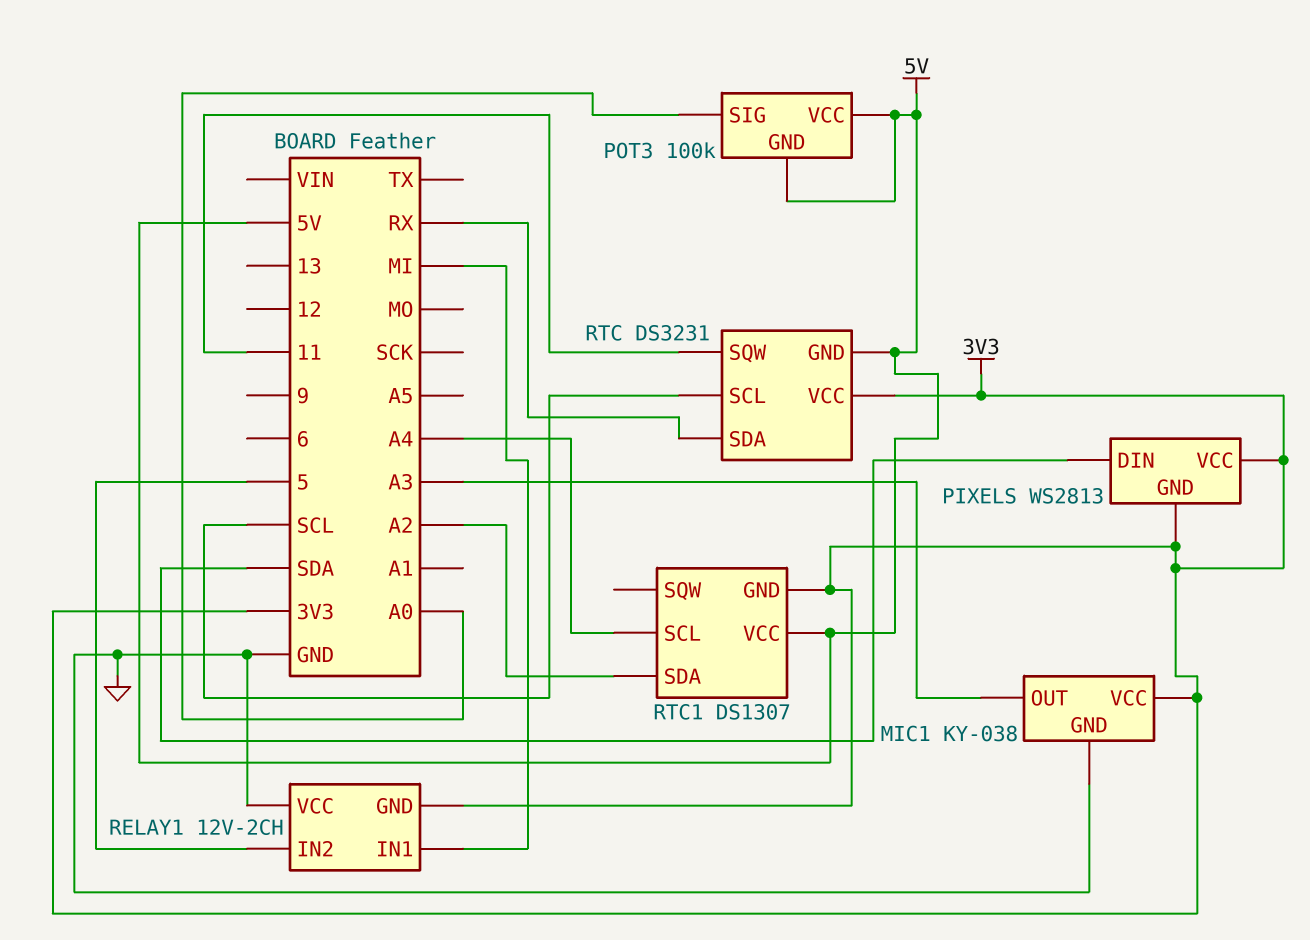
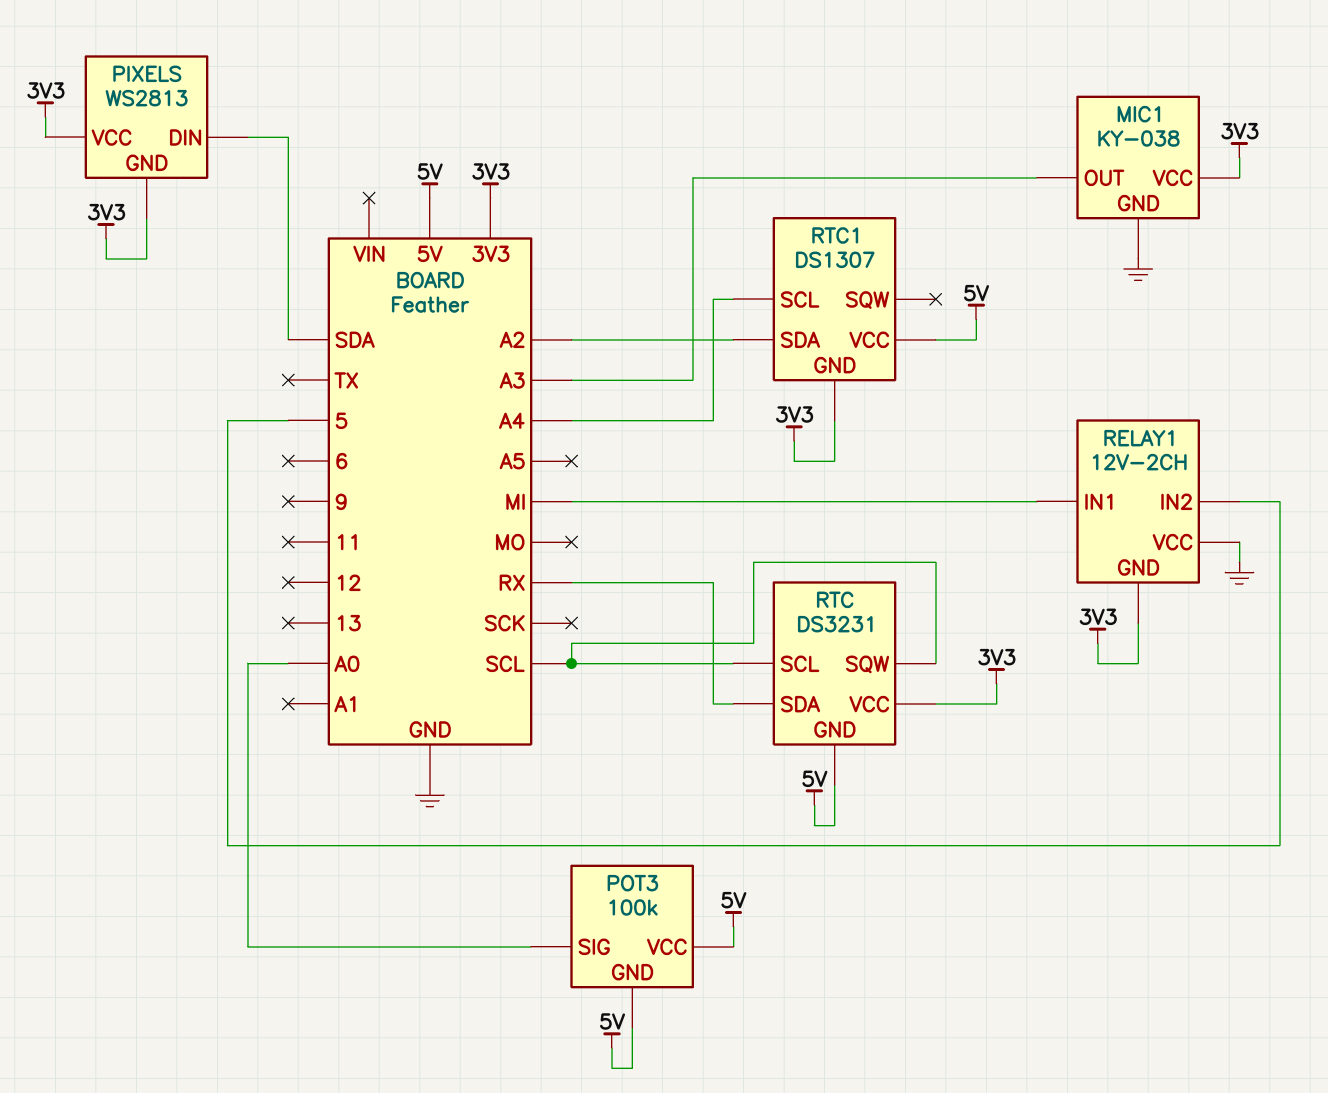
RTC pin SQW: 11 -> SCL

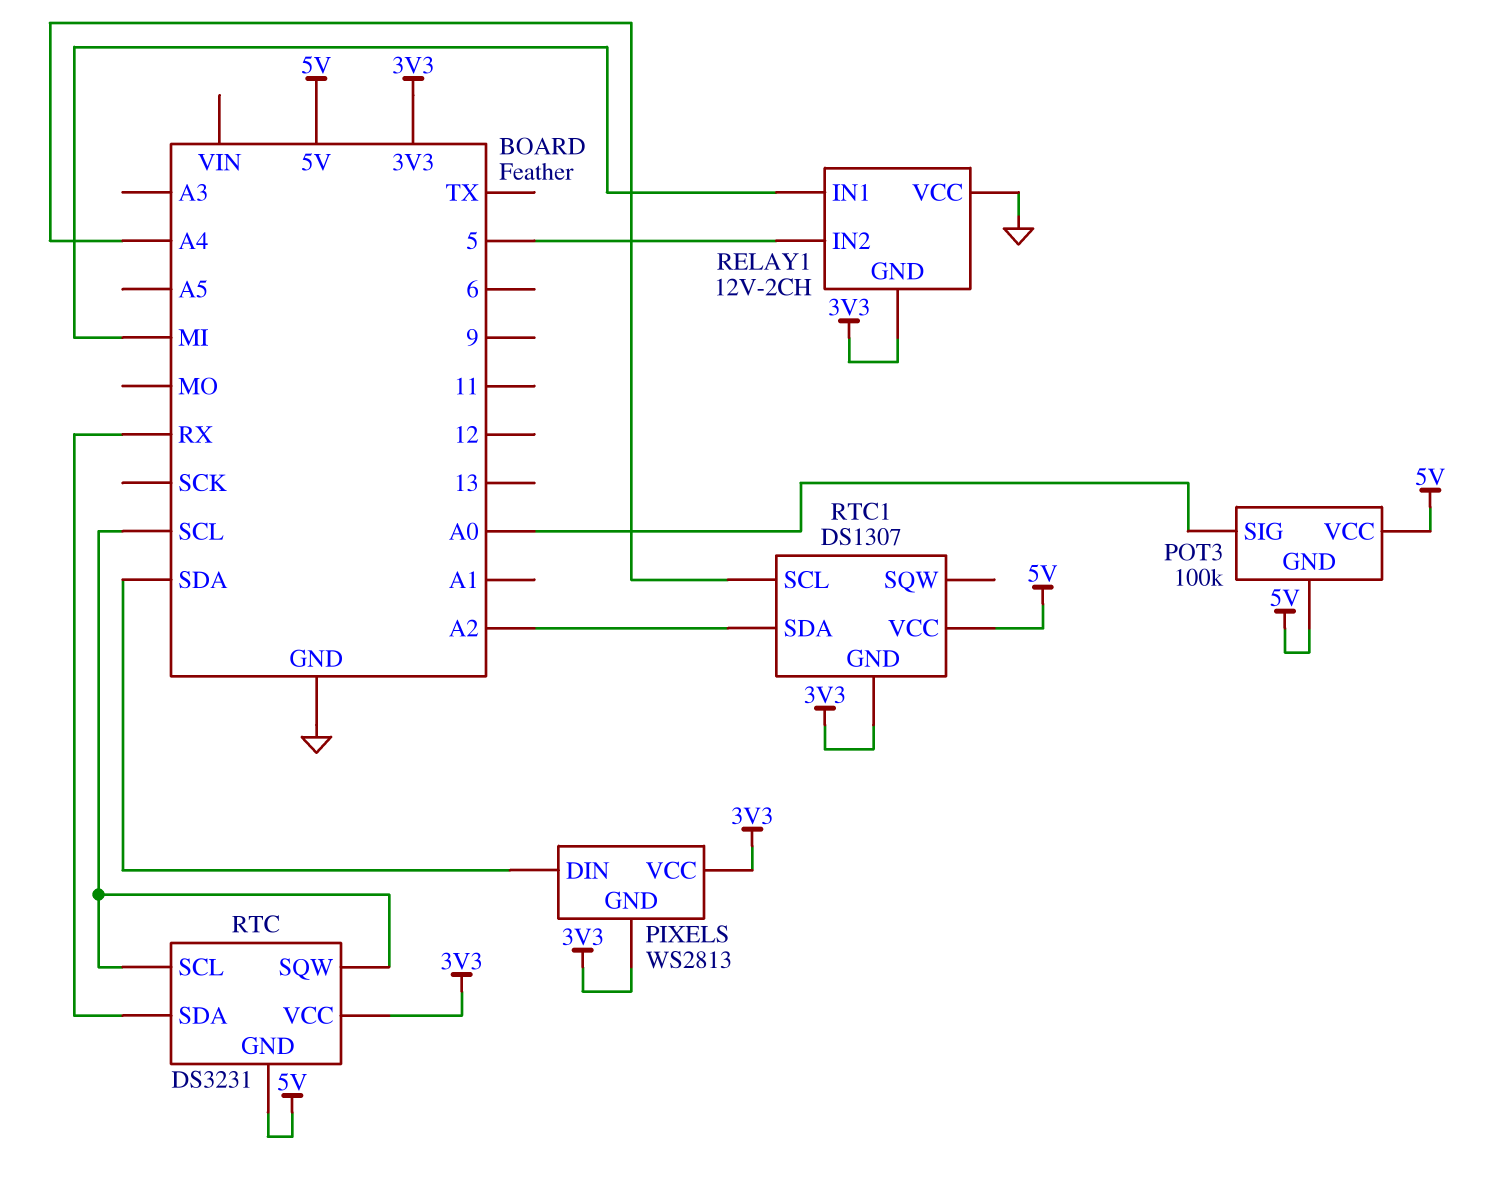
MIC1: KY-038 -> none
MIC1 pin GND: GND -> none
MIC1 pin OUT: A3 -> none
MIC1 pin VCC: 3V3 -> none

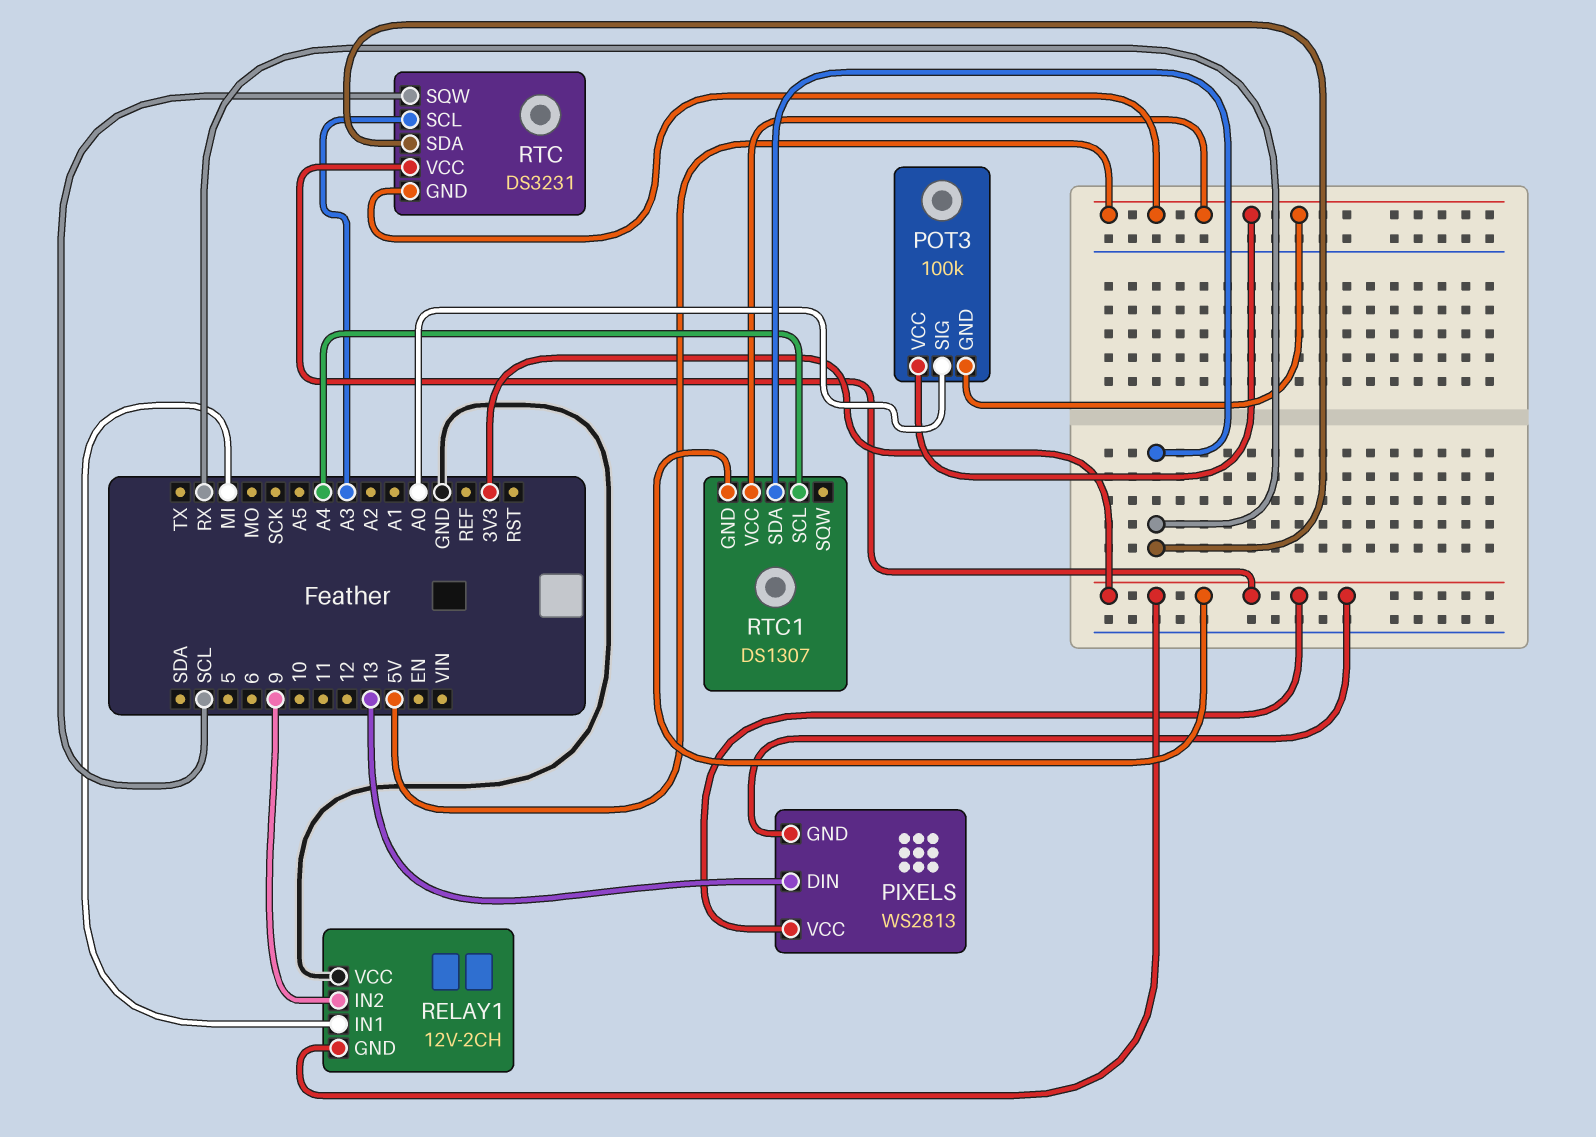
PIXELS pin DIN: SDA -> 13
RELAY1 pin IN2: 5 -> 9
RTC pin SCL: SCL -> A3
RTC1 pin SDA: A2 -> RX

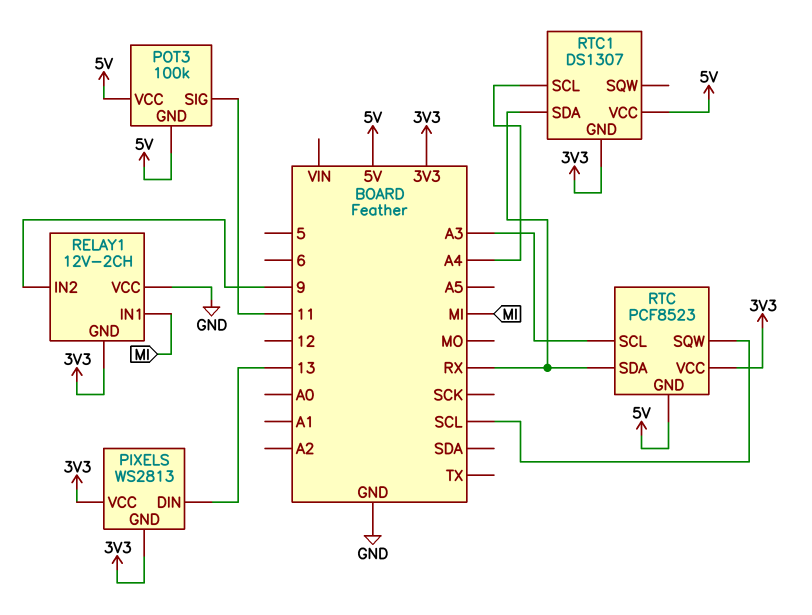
POT3 pin SIG: A0 -> 11
RTC: DS3231 -> PCF8523

